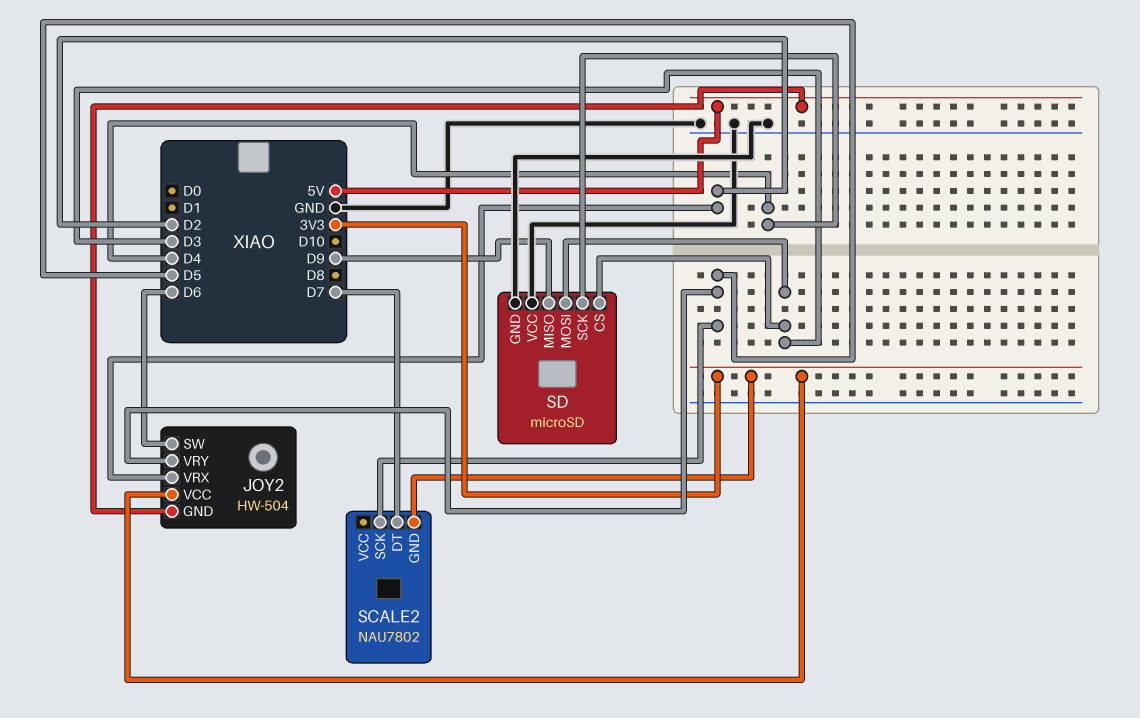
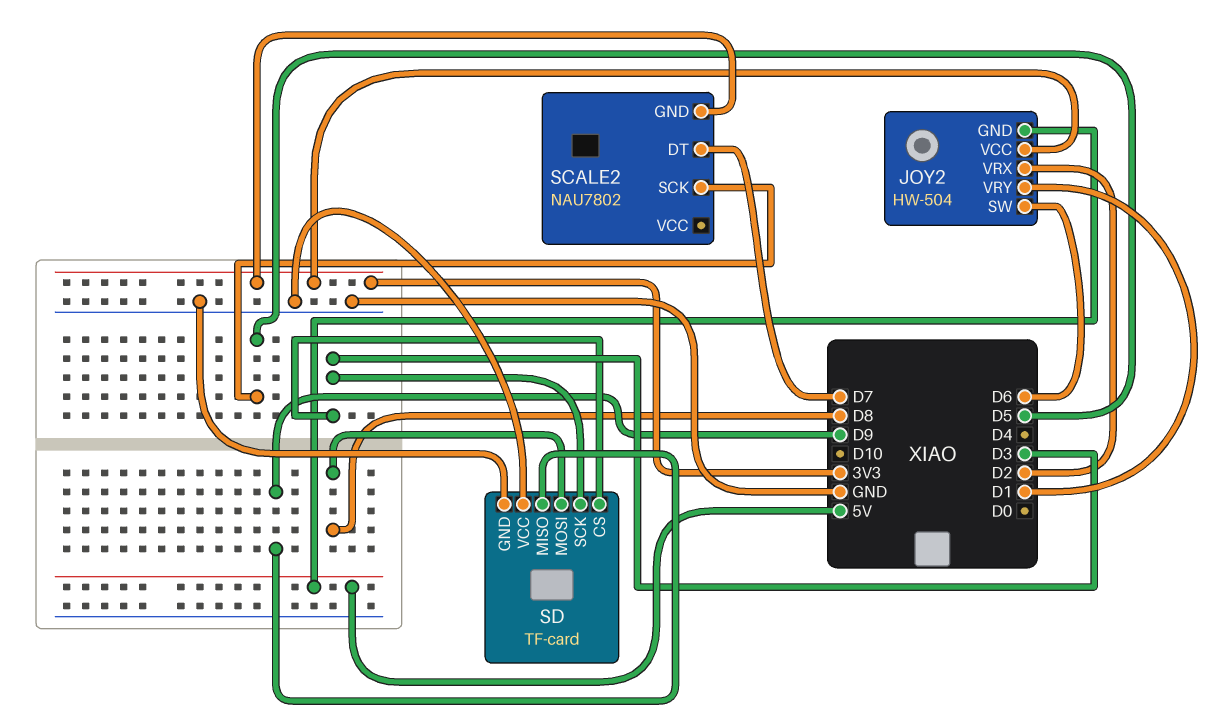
JOY2 pin VRY: D5 -> D1
SD: microSD -> TF-card
SD pin MOSI: D3 -> D8
SD pin SCK: D4 -> D3

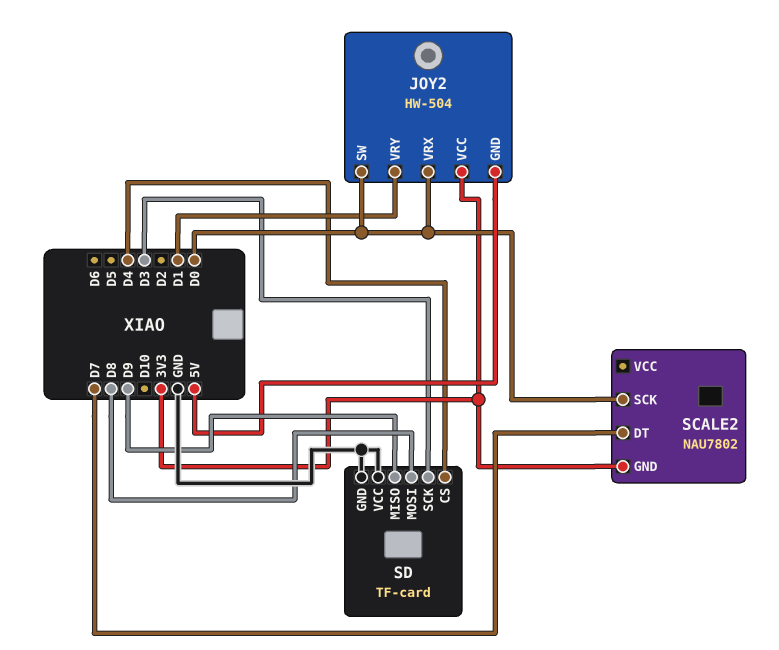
JOY2 pin SW: D6 -> D0
JOY2 pin VRX: D2 -> D0
SCALE2 pin SCK: D5 -> D0
SD pin CS: D3 -> D4

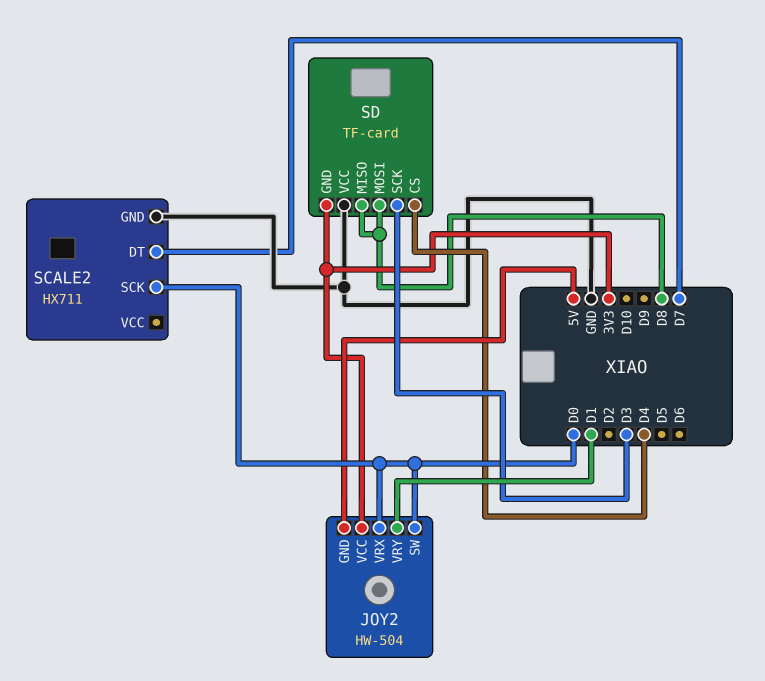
SCALE2: NAU7802 -> HX711
SCALE2 pin GND: 3V3 -> GND
SD pin GND: GND -> 3V3
SD pin MISO: D9 -> D8

